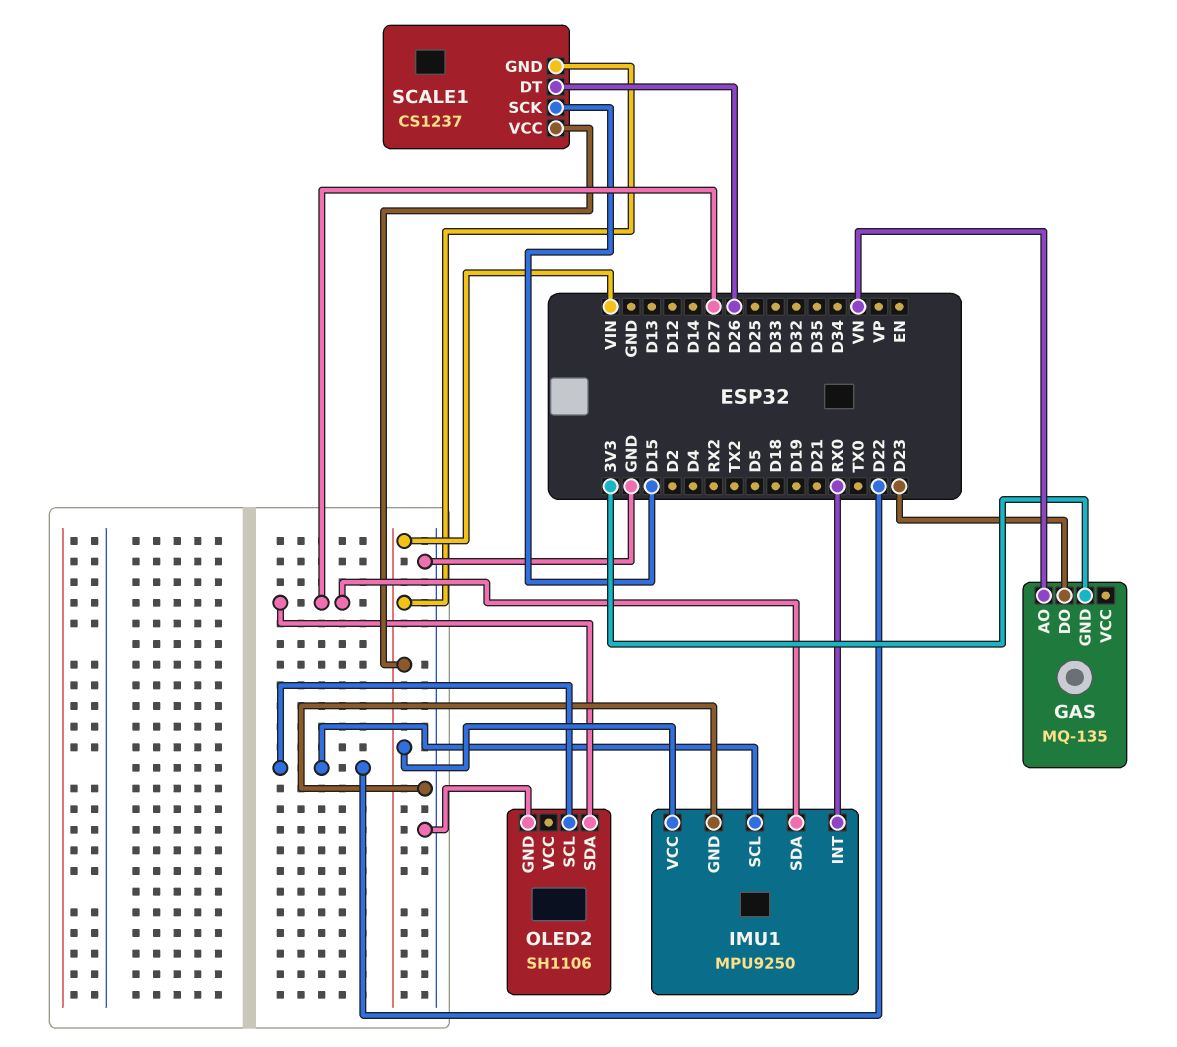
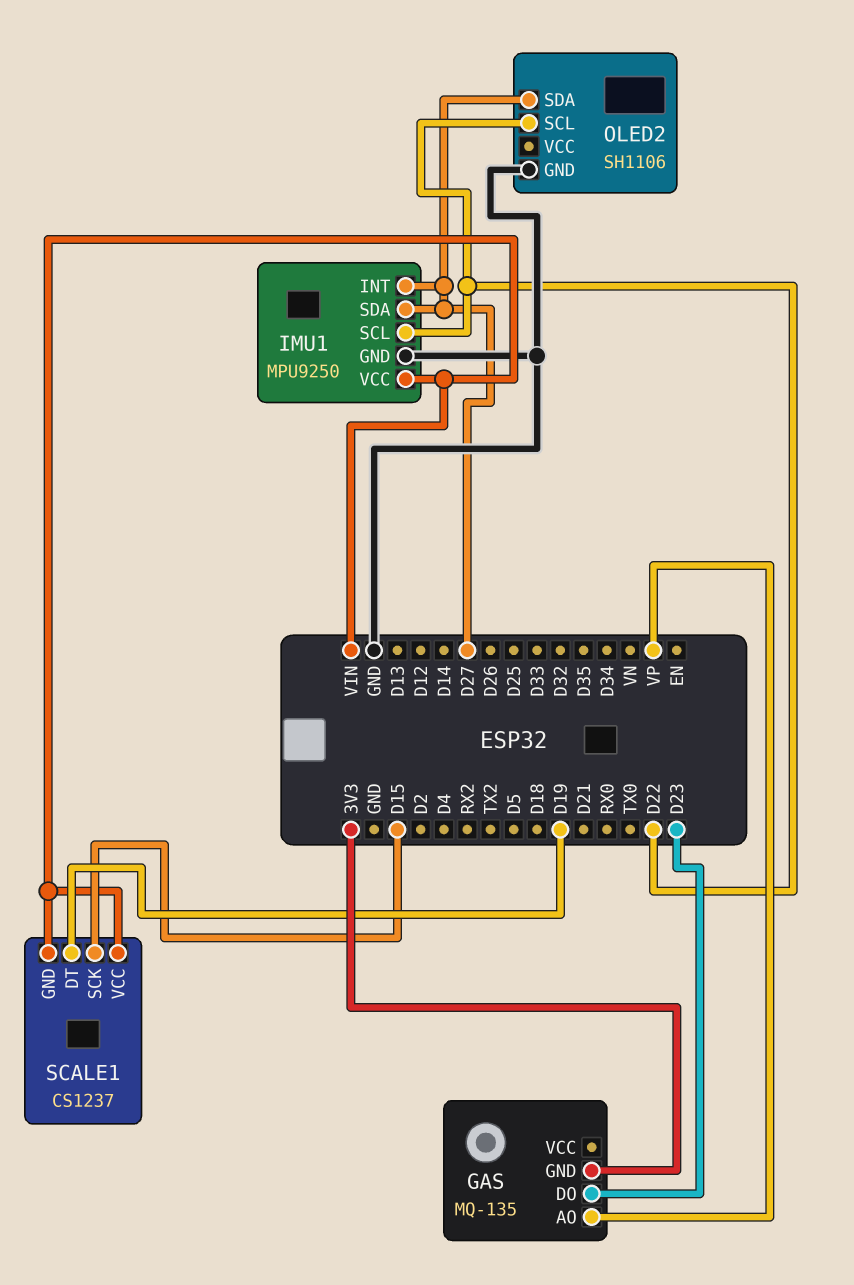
GAS pin AO: VN -> VP
IMU1 pin INT: RX0 -> D27
SCALE1 pin DT: D26 -> D19

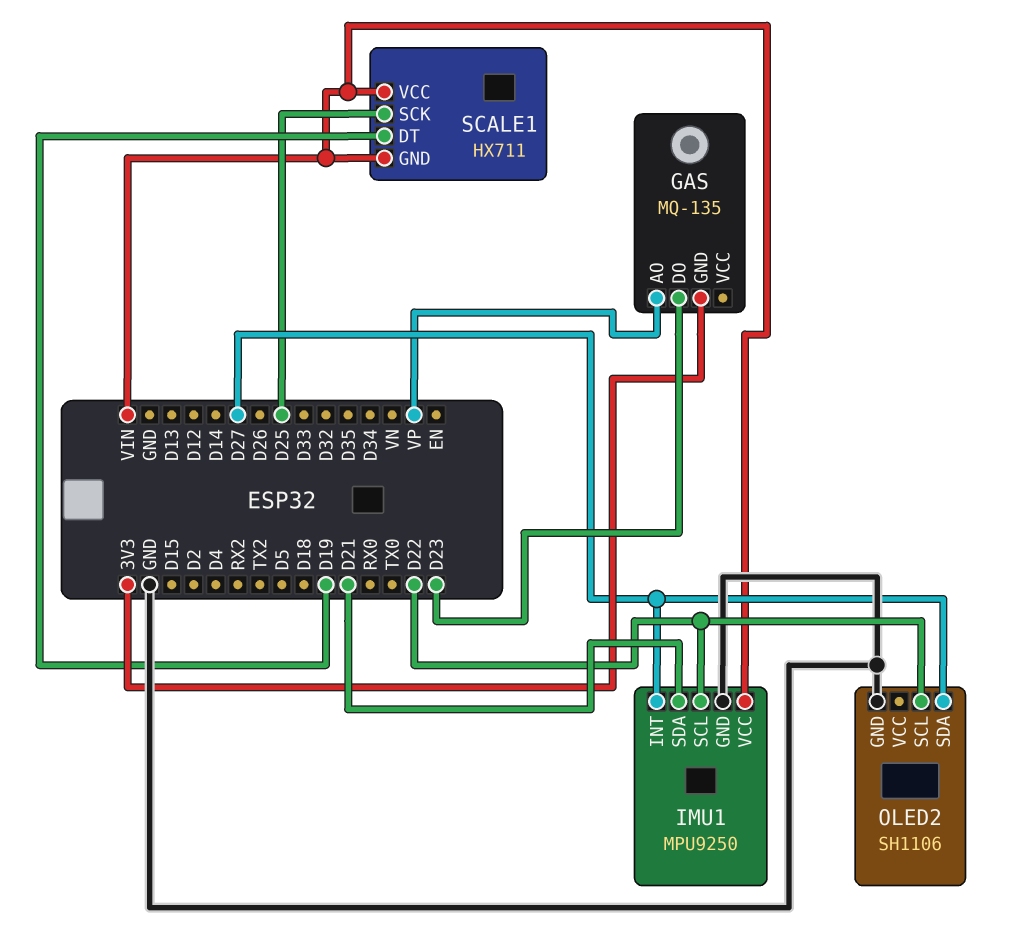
IMU1 pin SDA: D27 -> D21
SCALE1: CS1237 -> HX711
SCALE1 pin SCK: D15 -> D25

